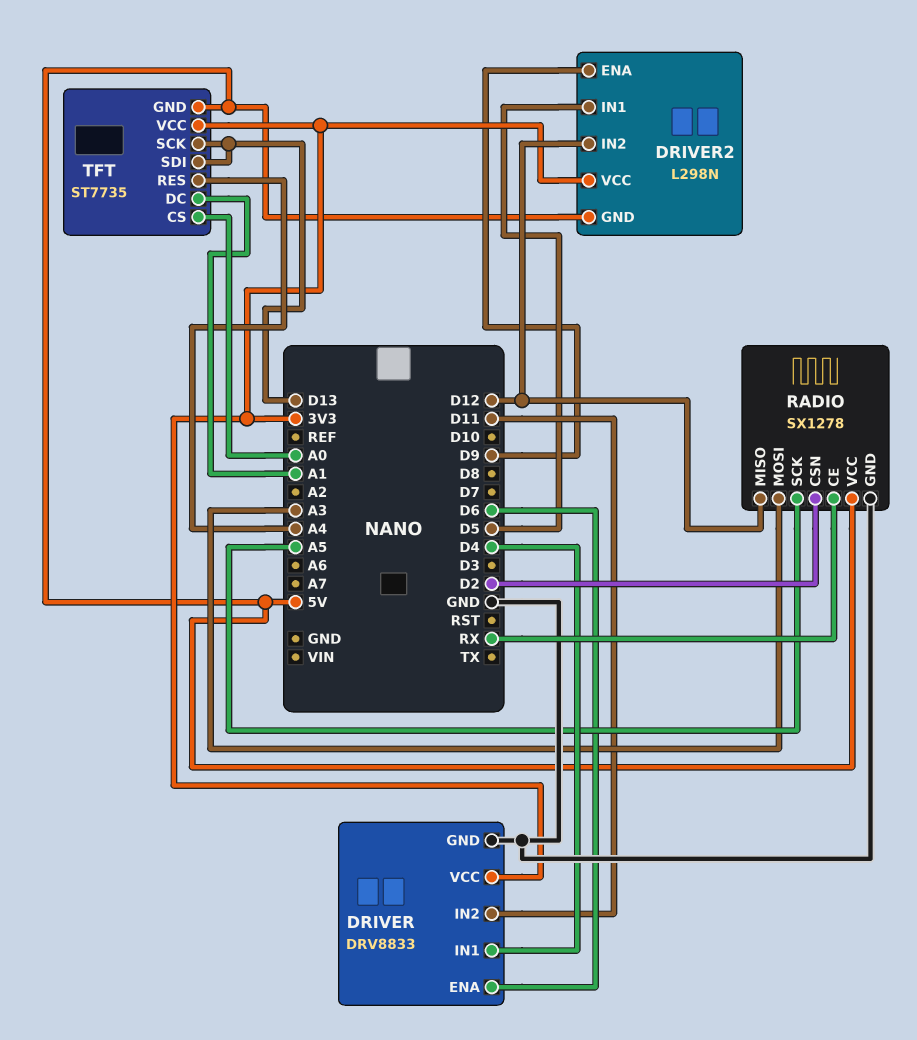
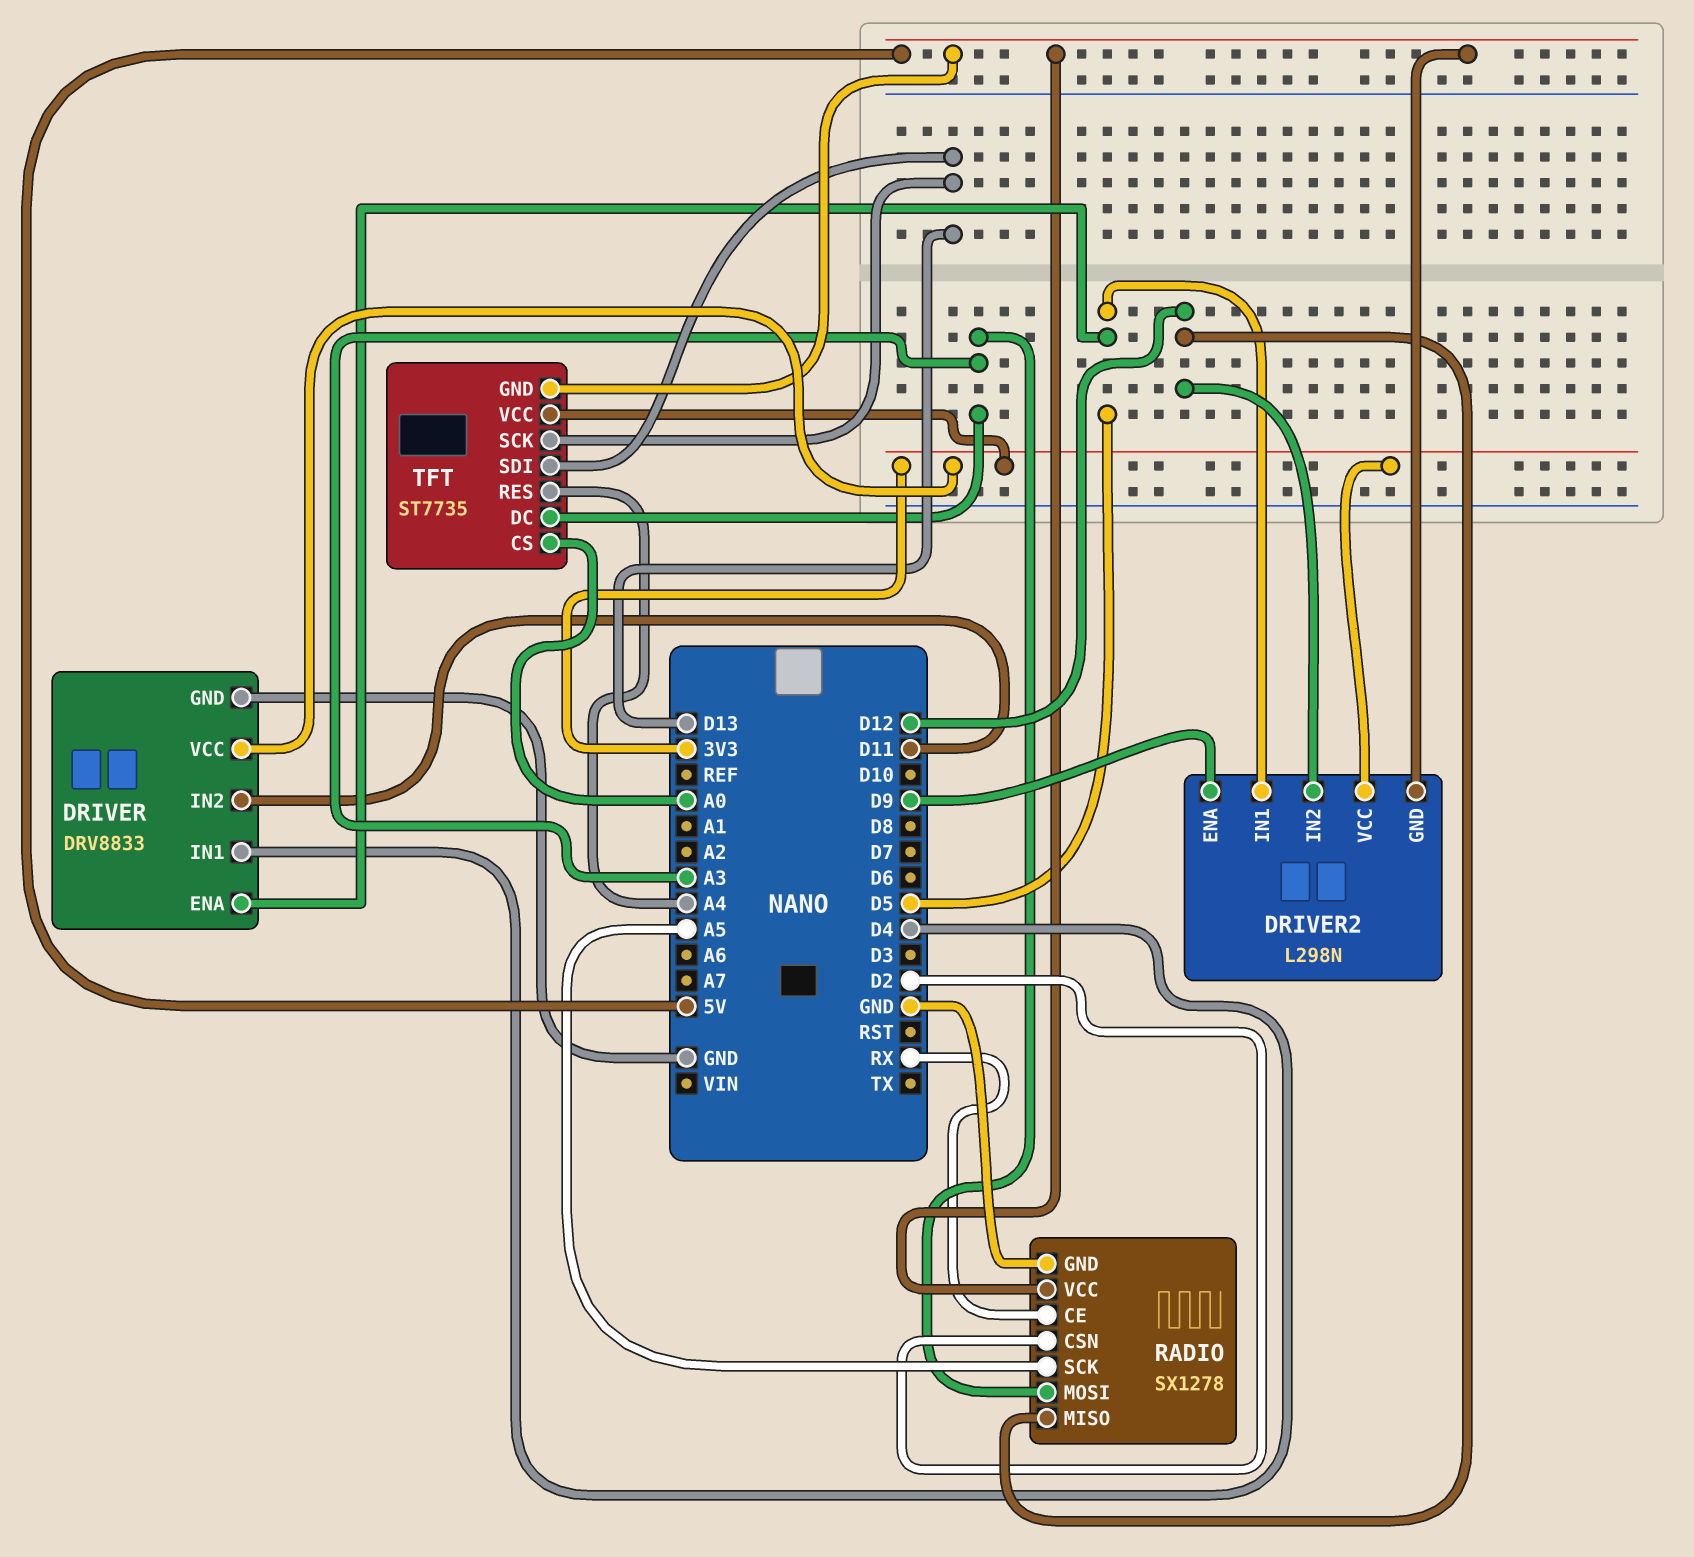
DRIVER pin ENA: D6 -> D5
TFT pin DC: A1 -> A3

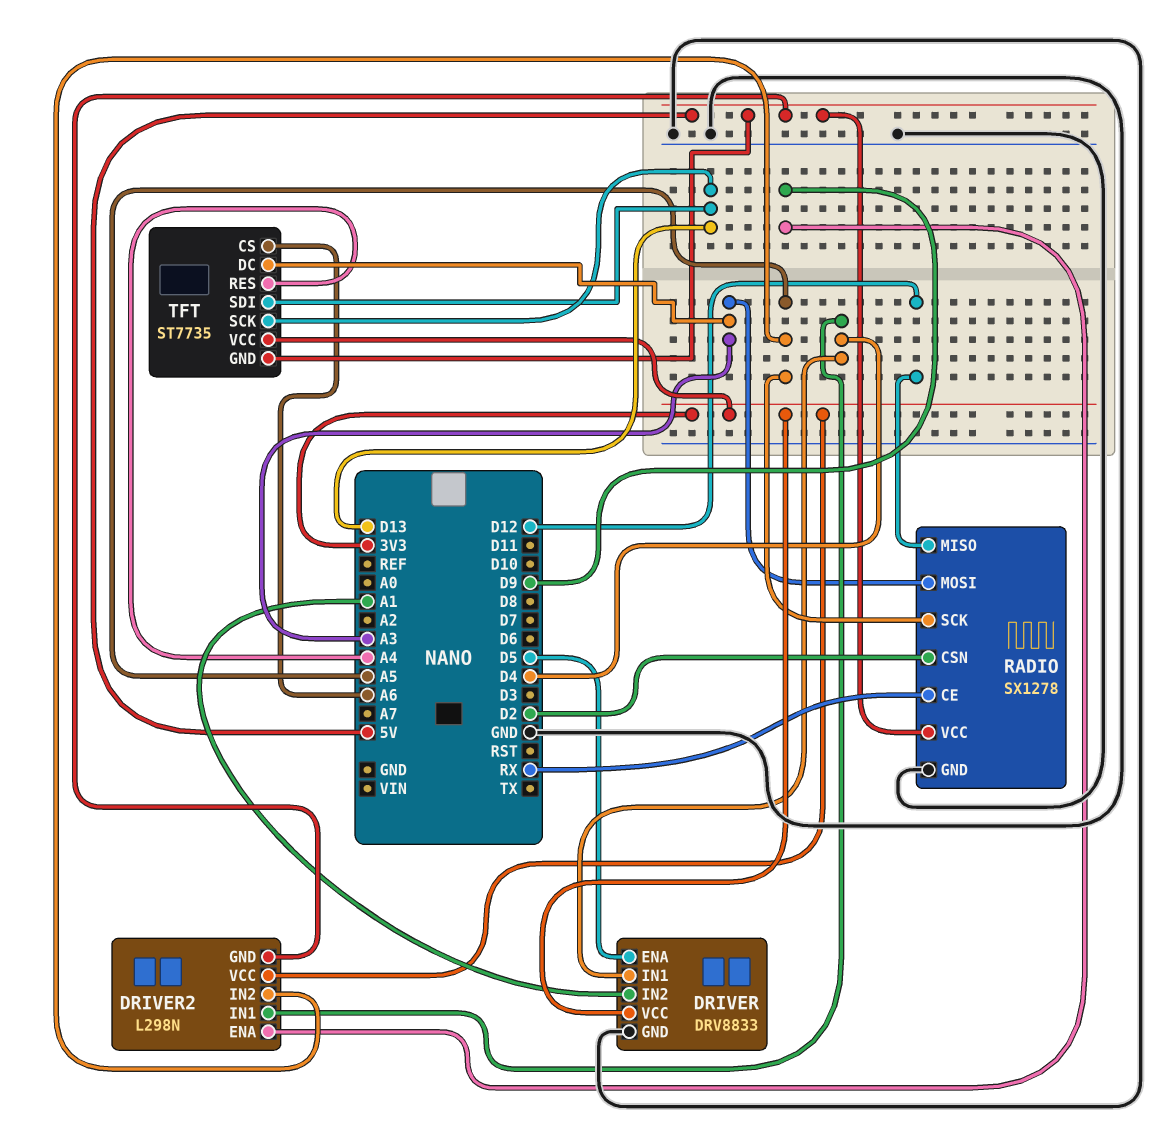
DRIVER pin IN2: D11 -> A1
DRIVER2 pin IN1: D5 -> D4
DRIVER2 pin IN2: D12 -> A5
TFT pin CS: A0 -> A6

